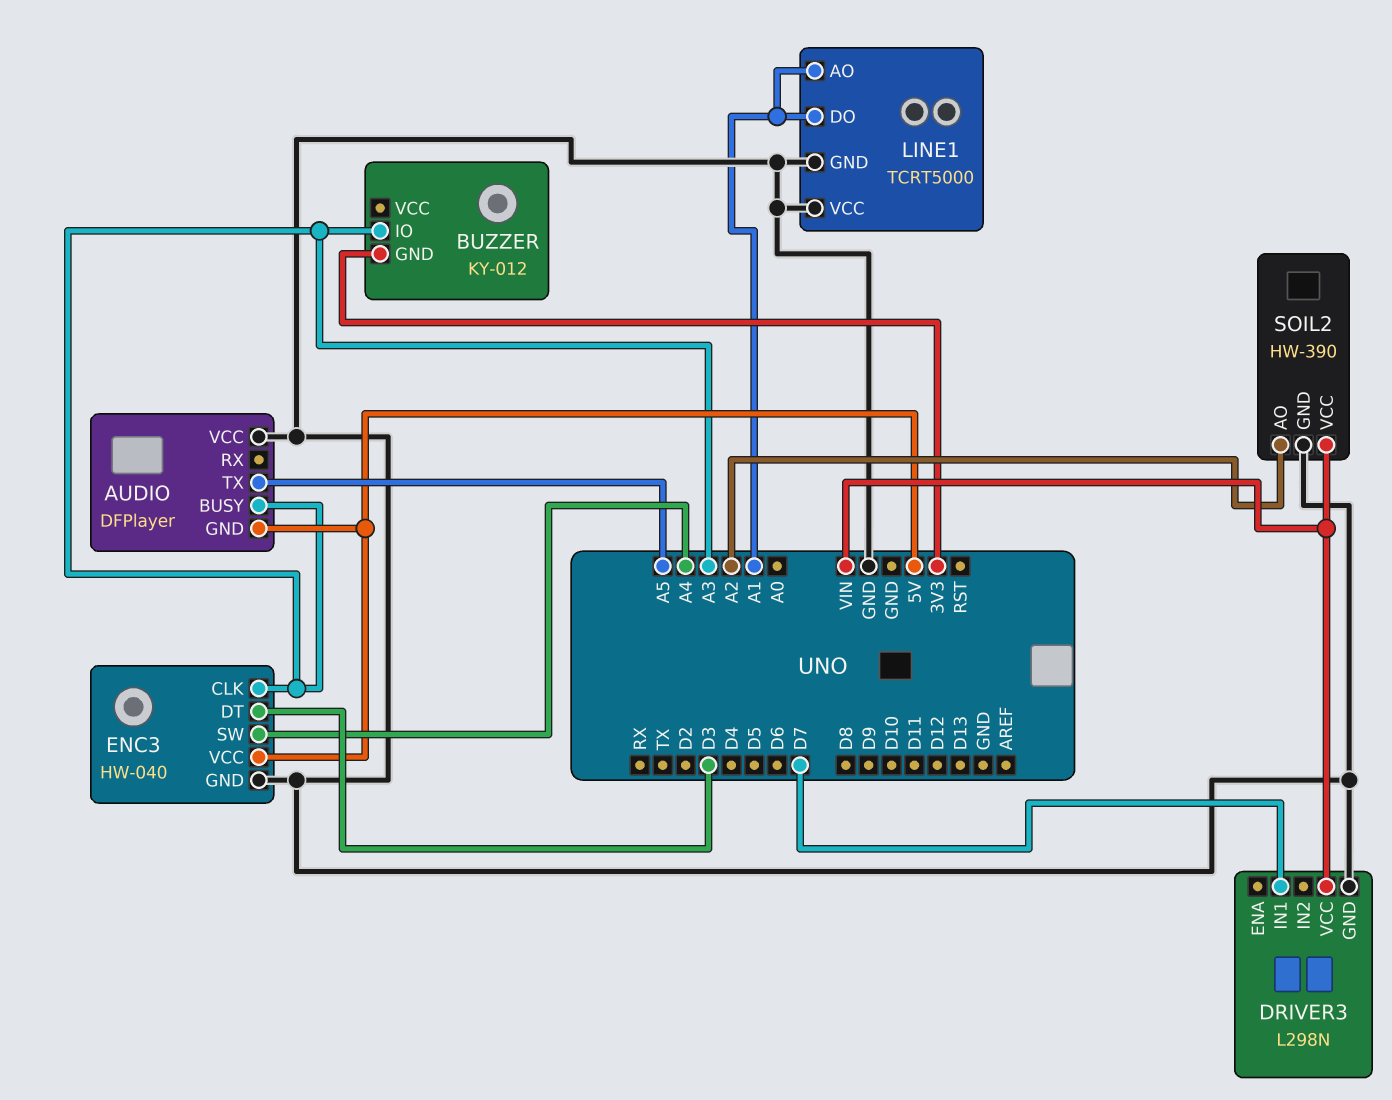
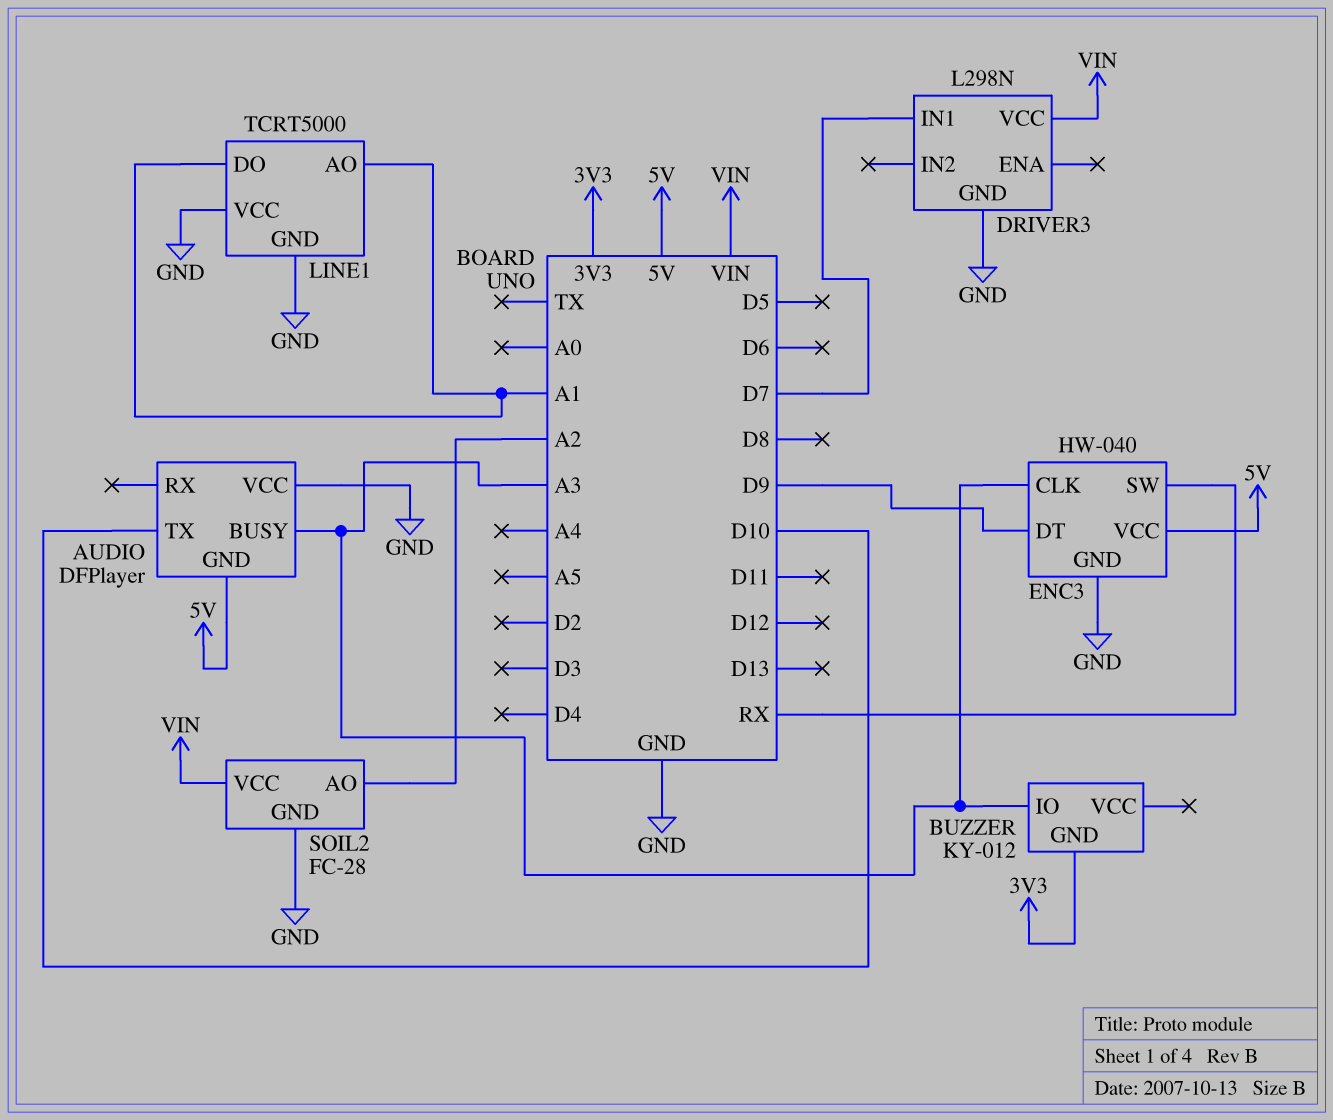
AUDIO pin TX: A5 -> D10
ENC3 pin DT: D3 -> D9
ENC3 pin SW: A4 -> RX
SOIL2: HW-390 -> FC-28

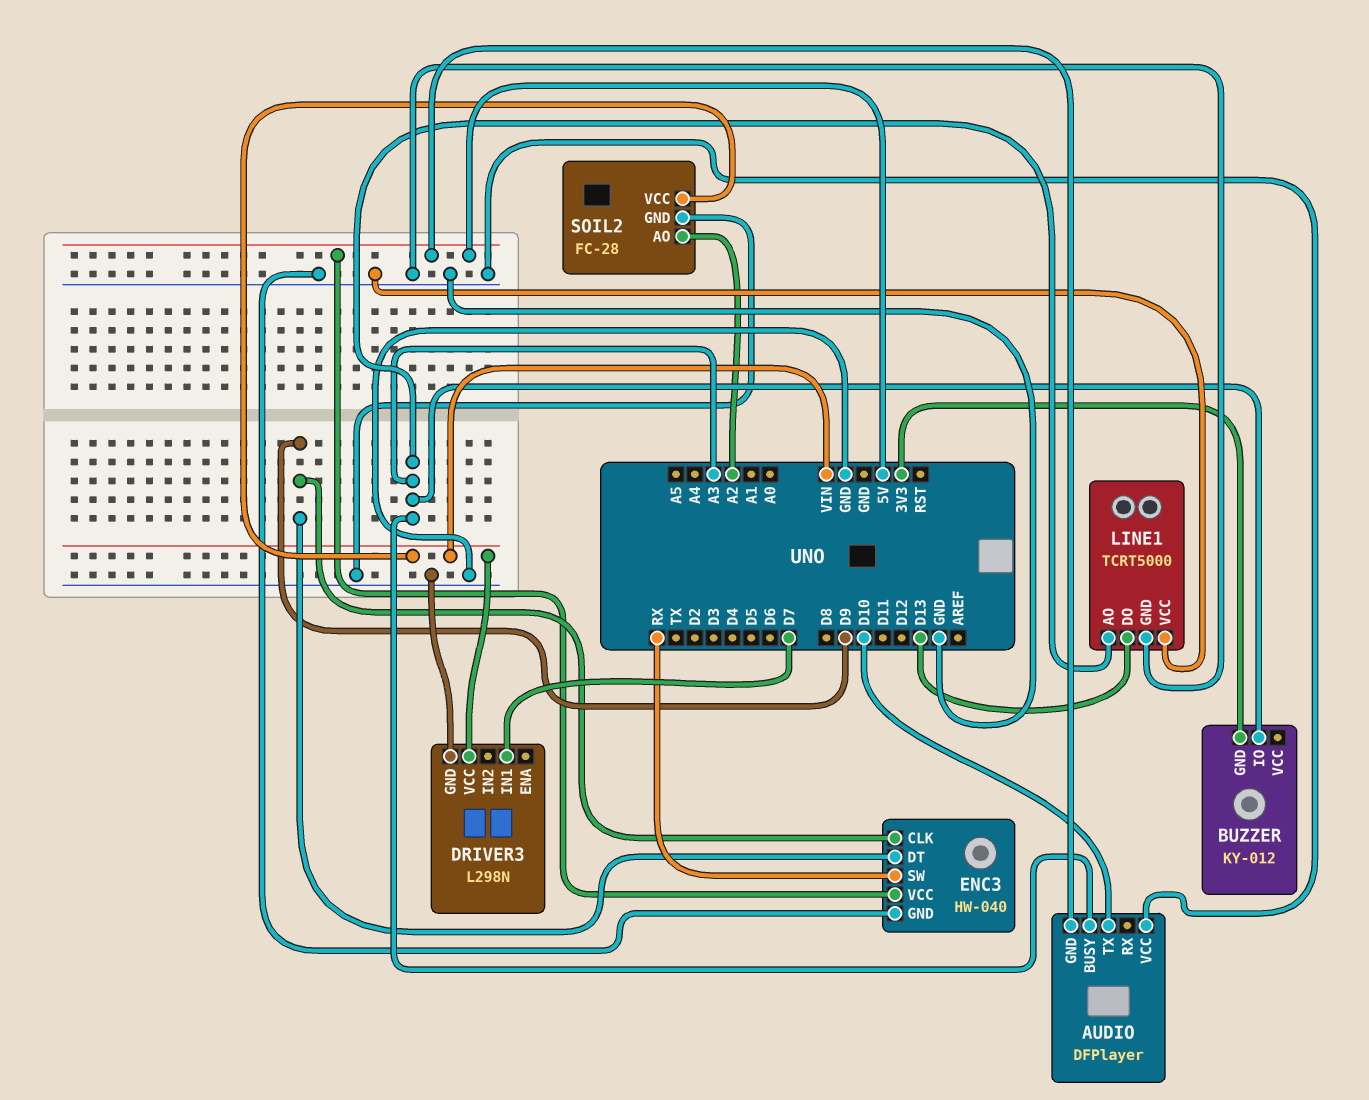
ENC3 pin CLK: A3 -> D9
LINE1 pin AO: A1 -> A3
LINE1 pin DO: A1 -> D13

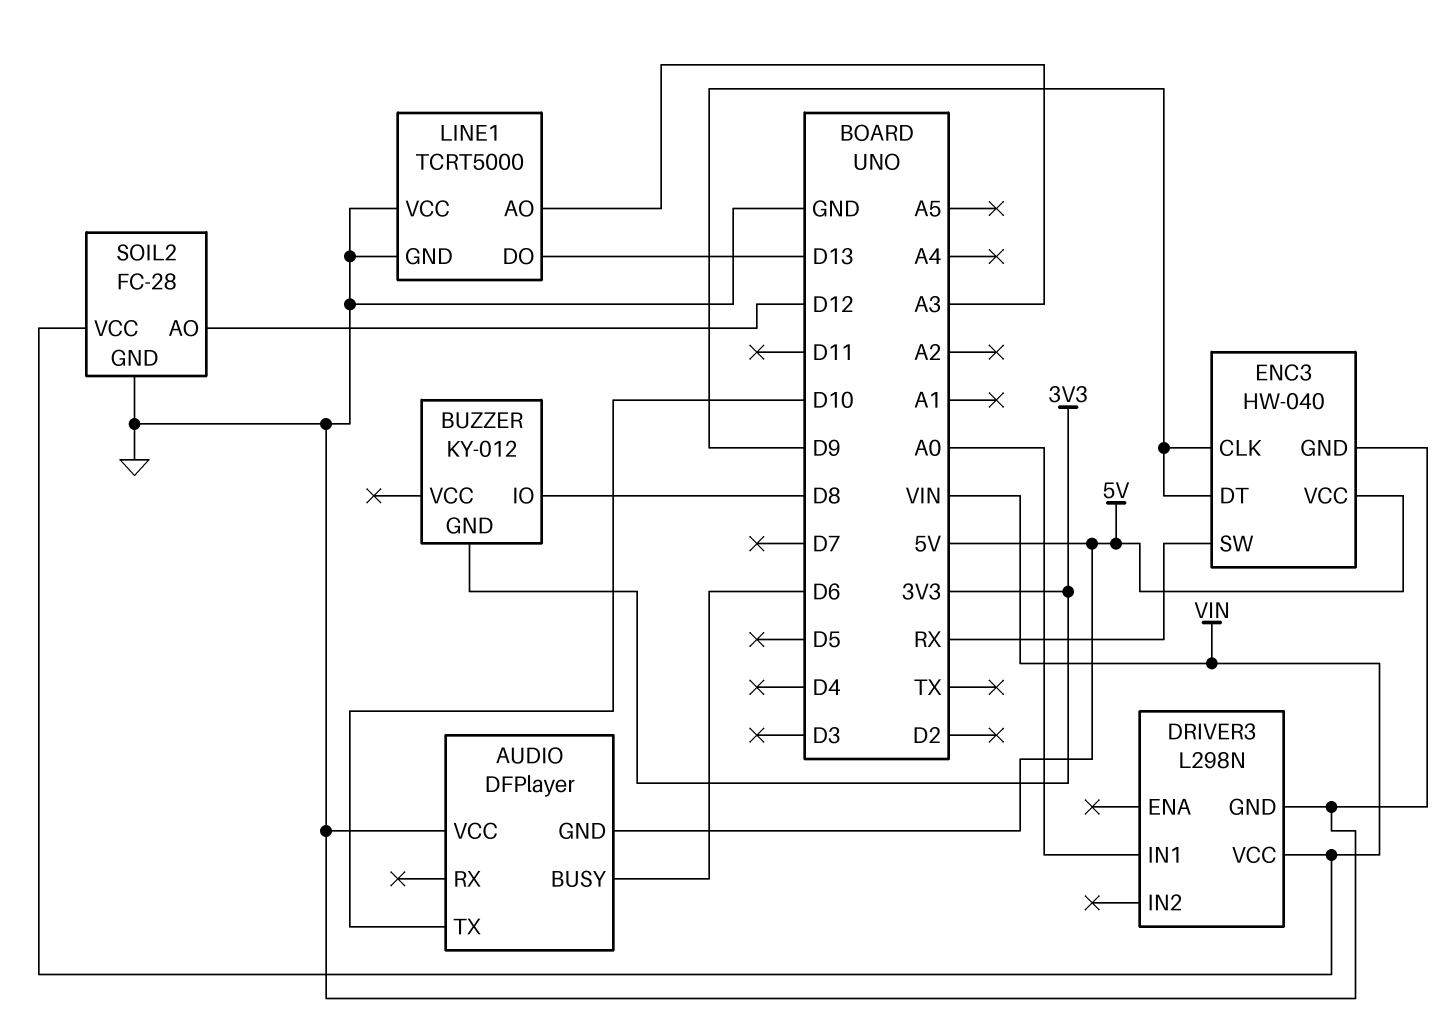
AUDIO pin BUSY: A3 -> D6
BUZZER pin IO: A3 -> D8
DRIVER3 pin IN1: D7 -> A0
SOIL2 pin AO: A2 -> D12

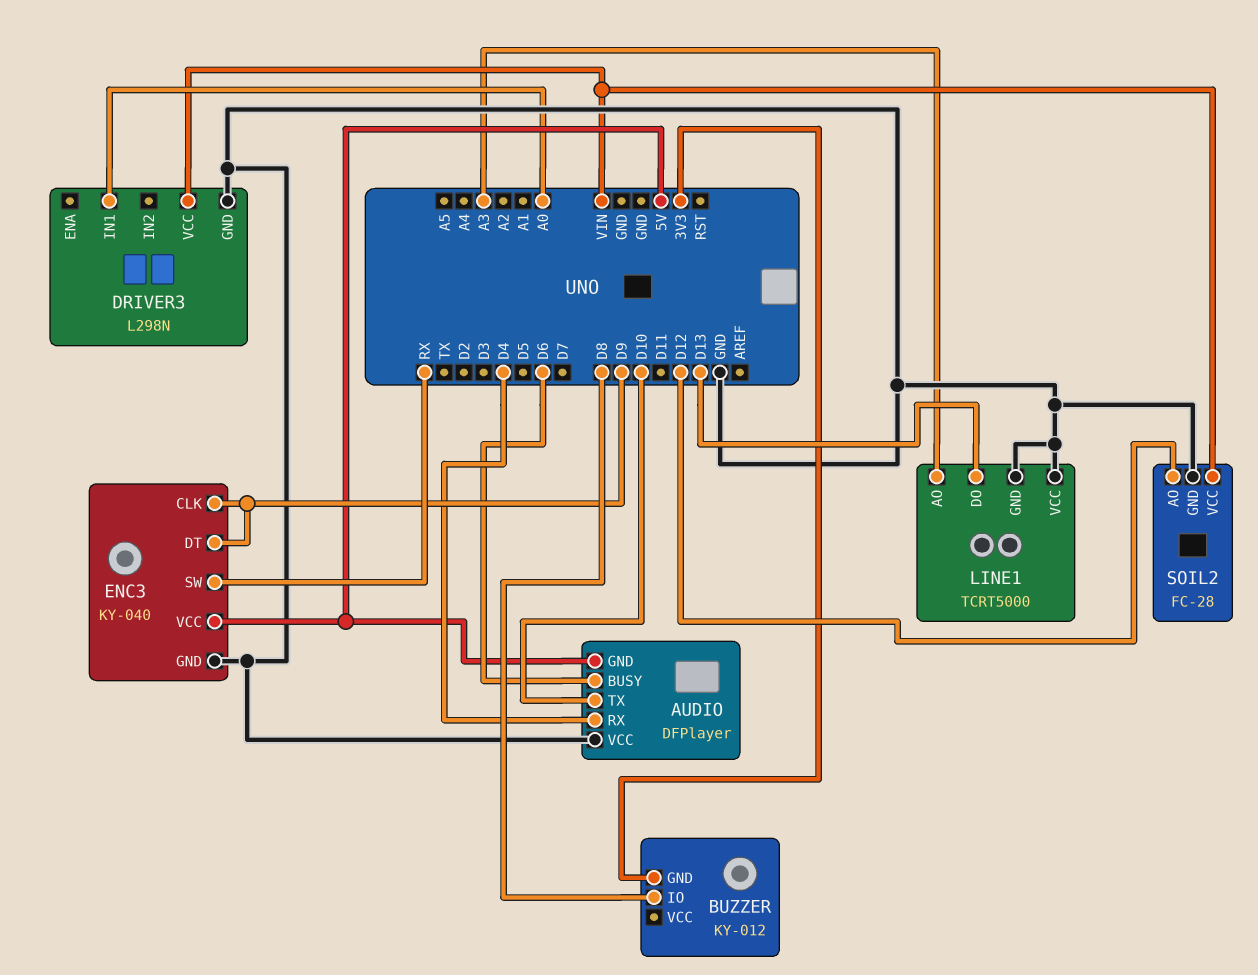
AUDIO pin RX: none -> D4
ENC3: HW-040 -> KY-040

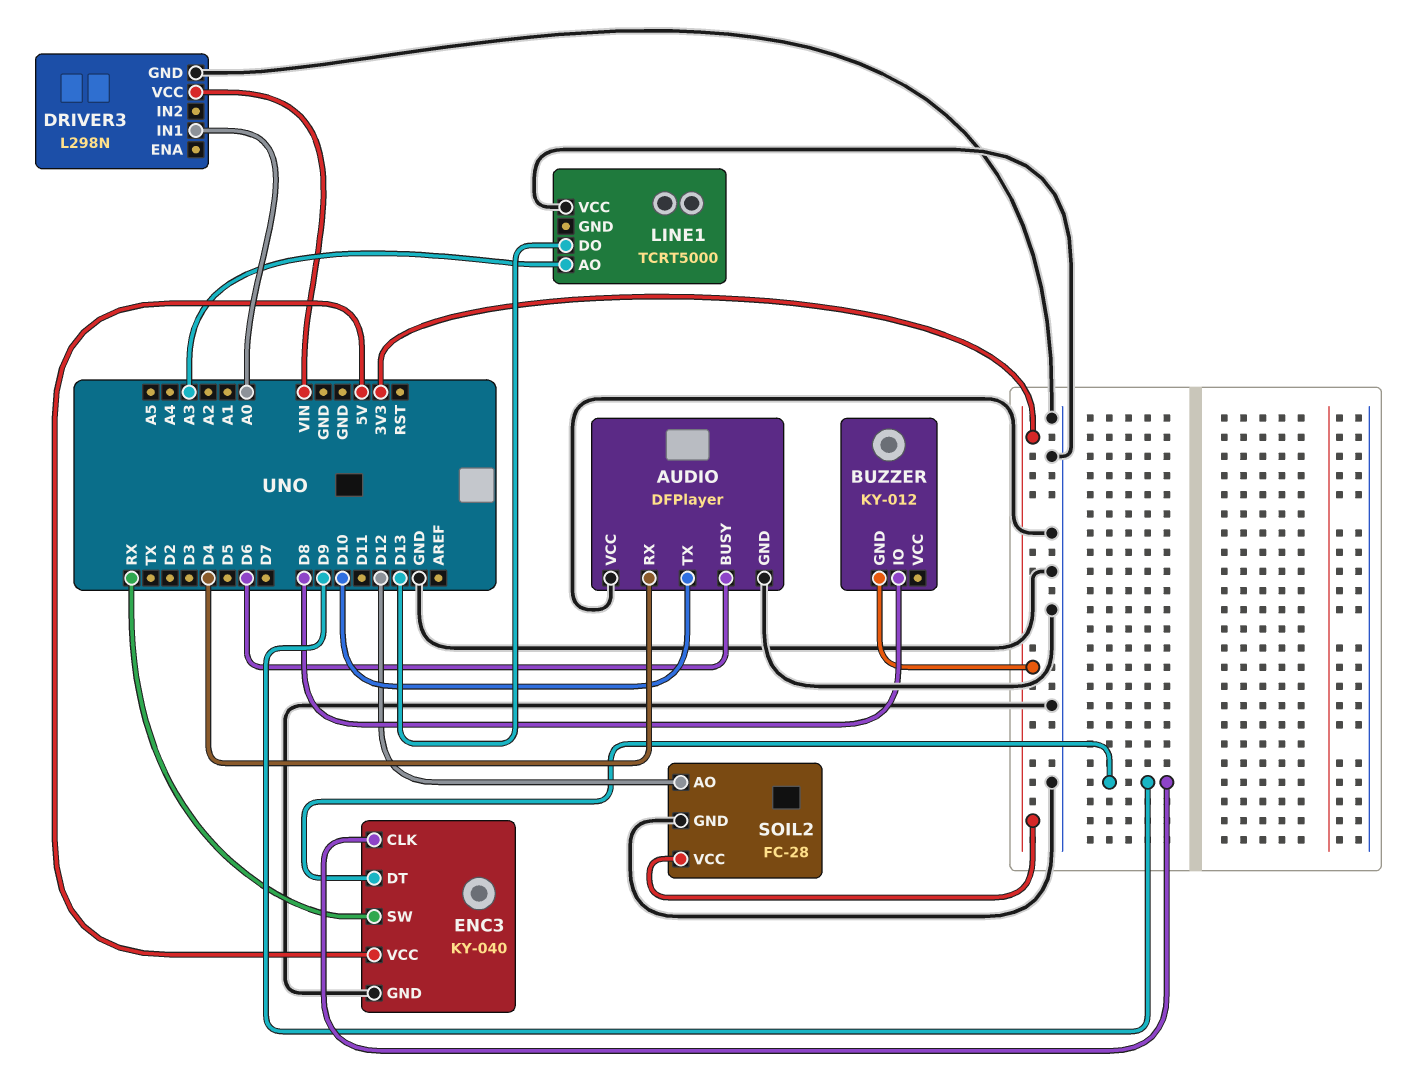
AUDIO pin GND: 5V -> GND
LINE1 pin GND: GND -> none
SOIL2 pin VCC: VIN -> 3V3

